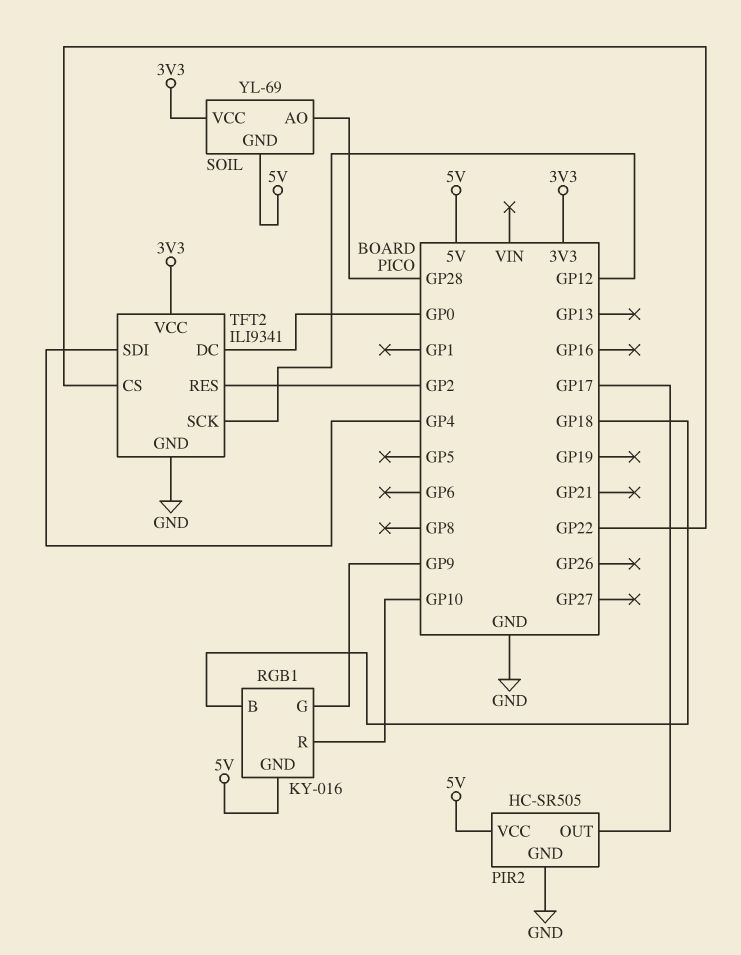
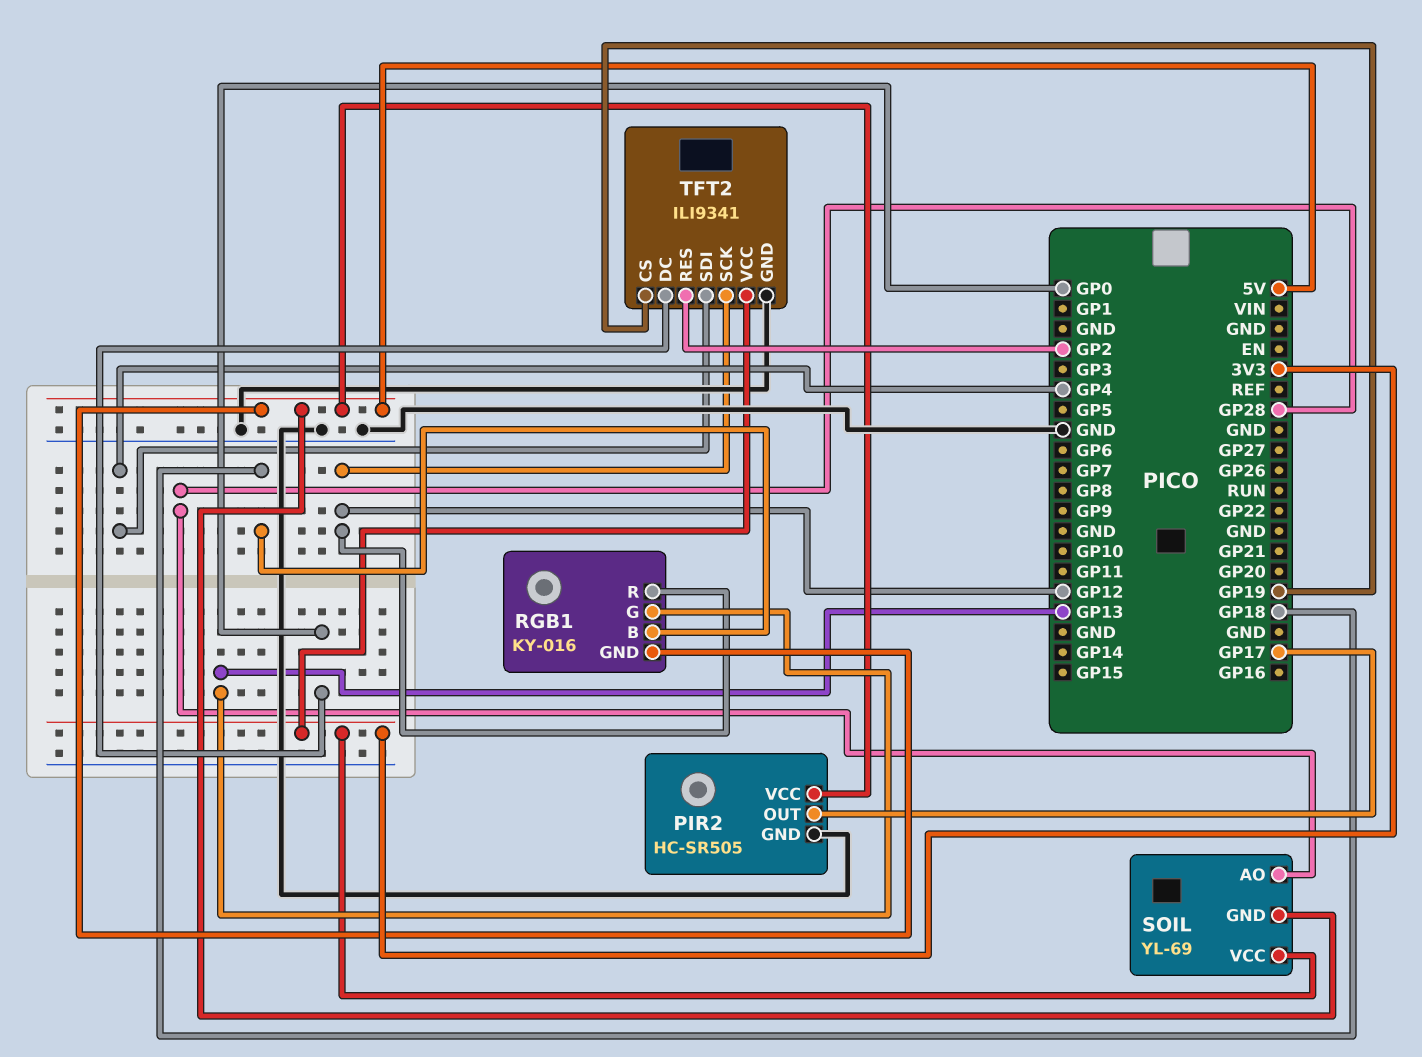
RGB1 pin G: GP9 -> GP13
RGB1 pin R: GP10 -> GP12
TFT2 pin CS: GP22 -> GP19

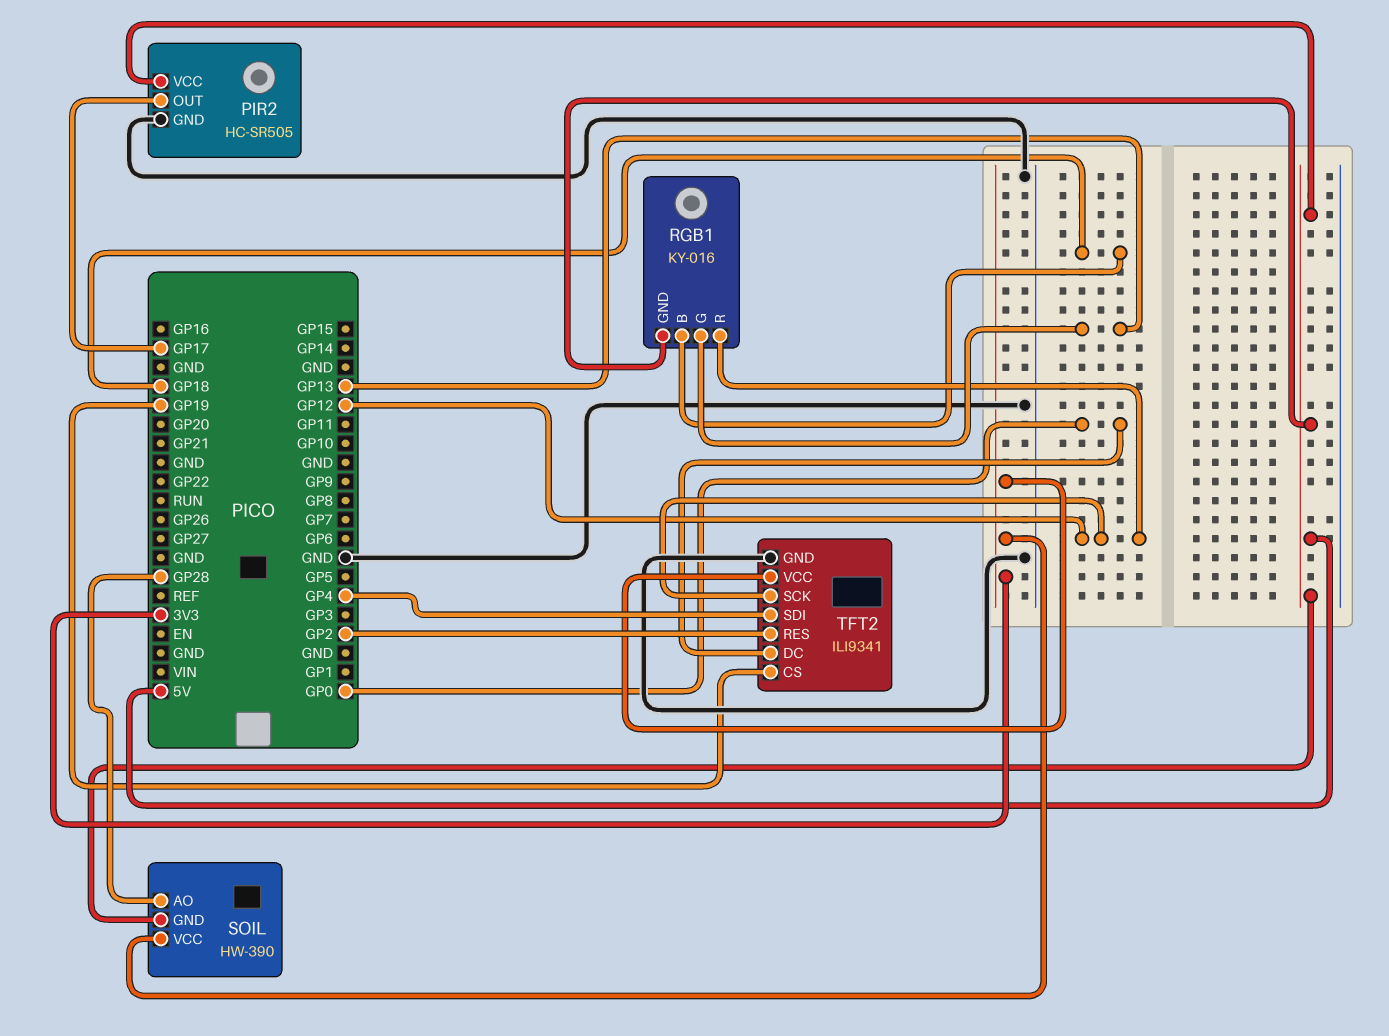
SOIL: YL-69 -> HW-390

